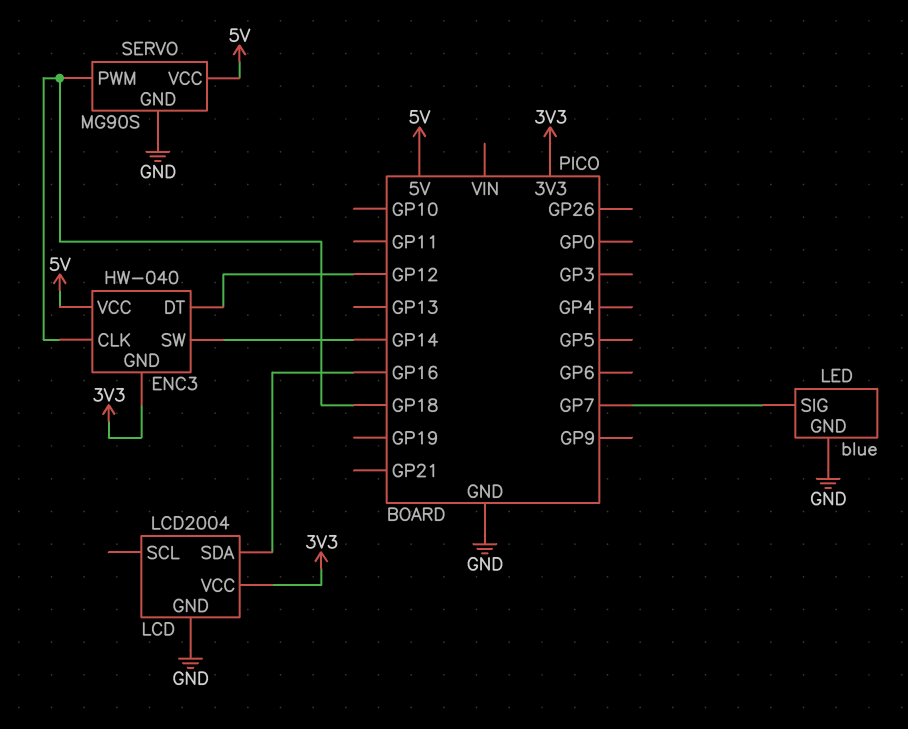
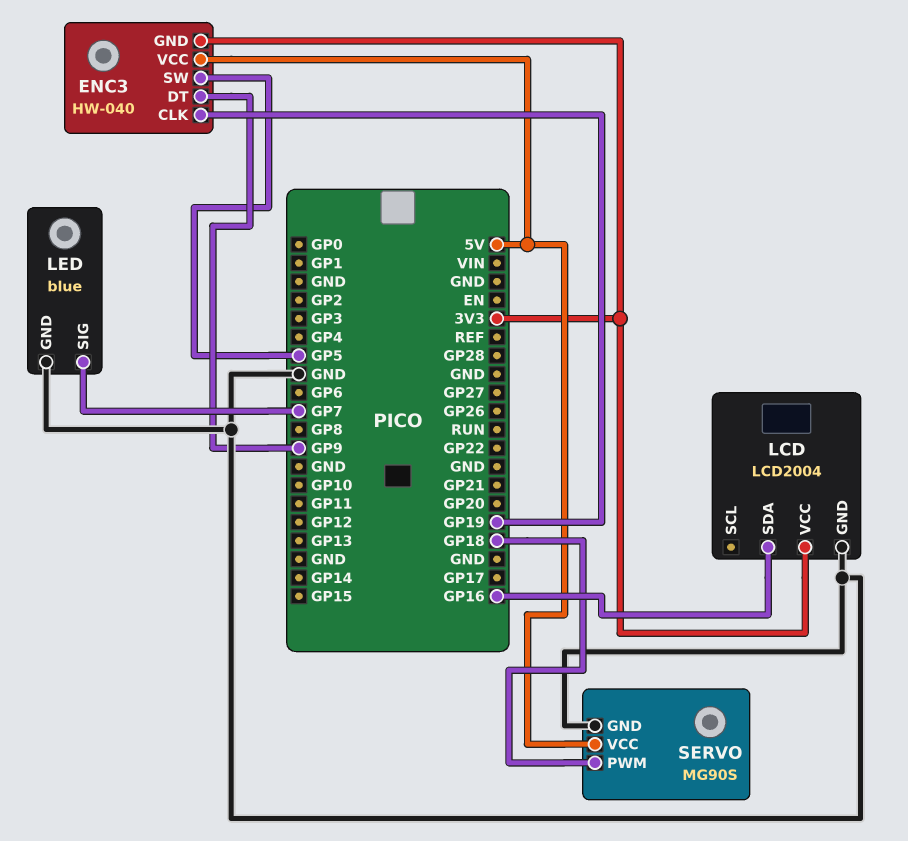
ENC3 pin CLK: GP18 -> GP19
ENC3 pin DT: GP12 -> GP9
ENC3 pin SW: GP14 -> GP5

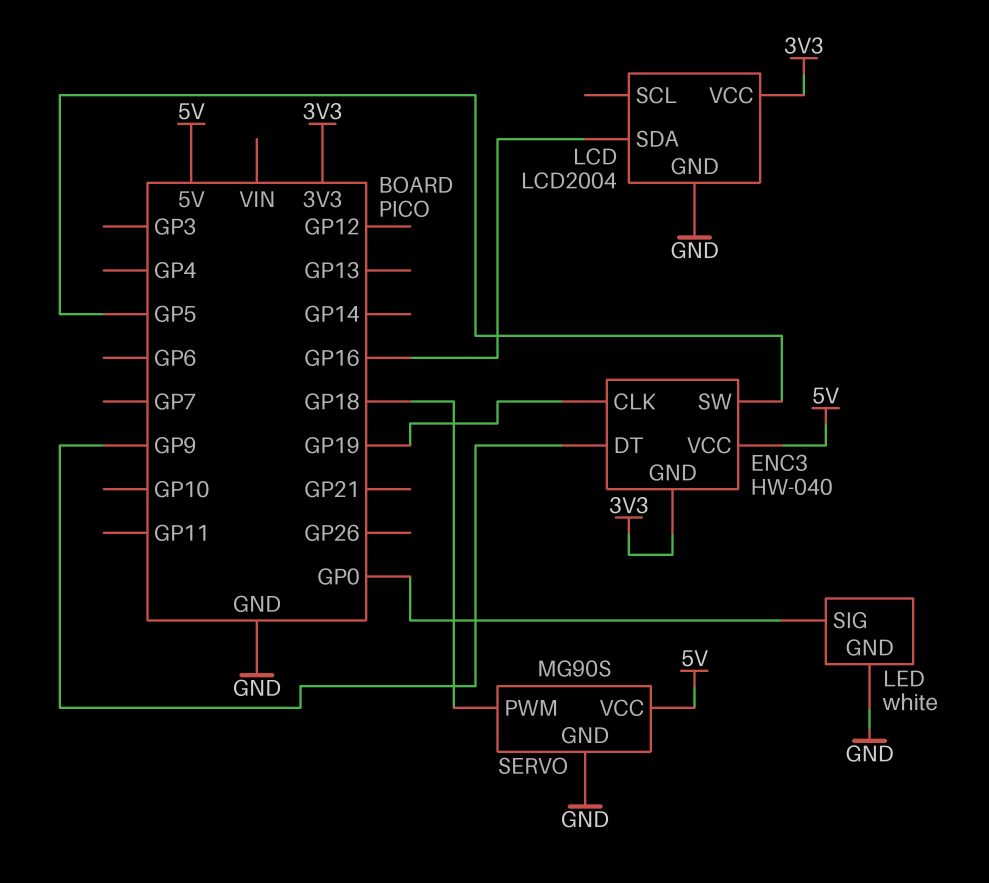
LED: blue -> white
LED pin SIG: GP7 -> GP0

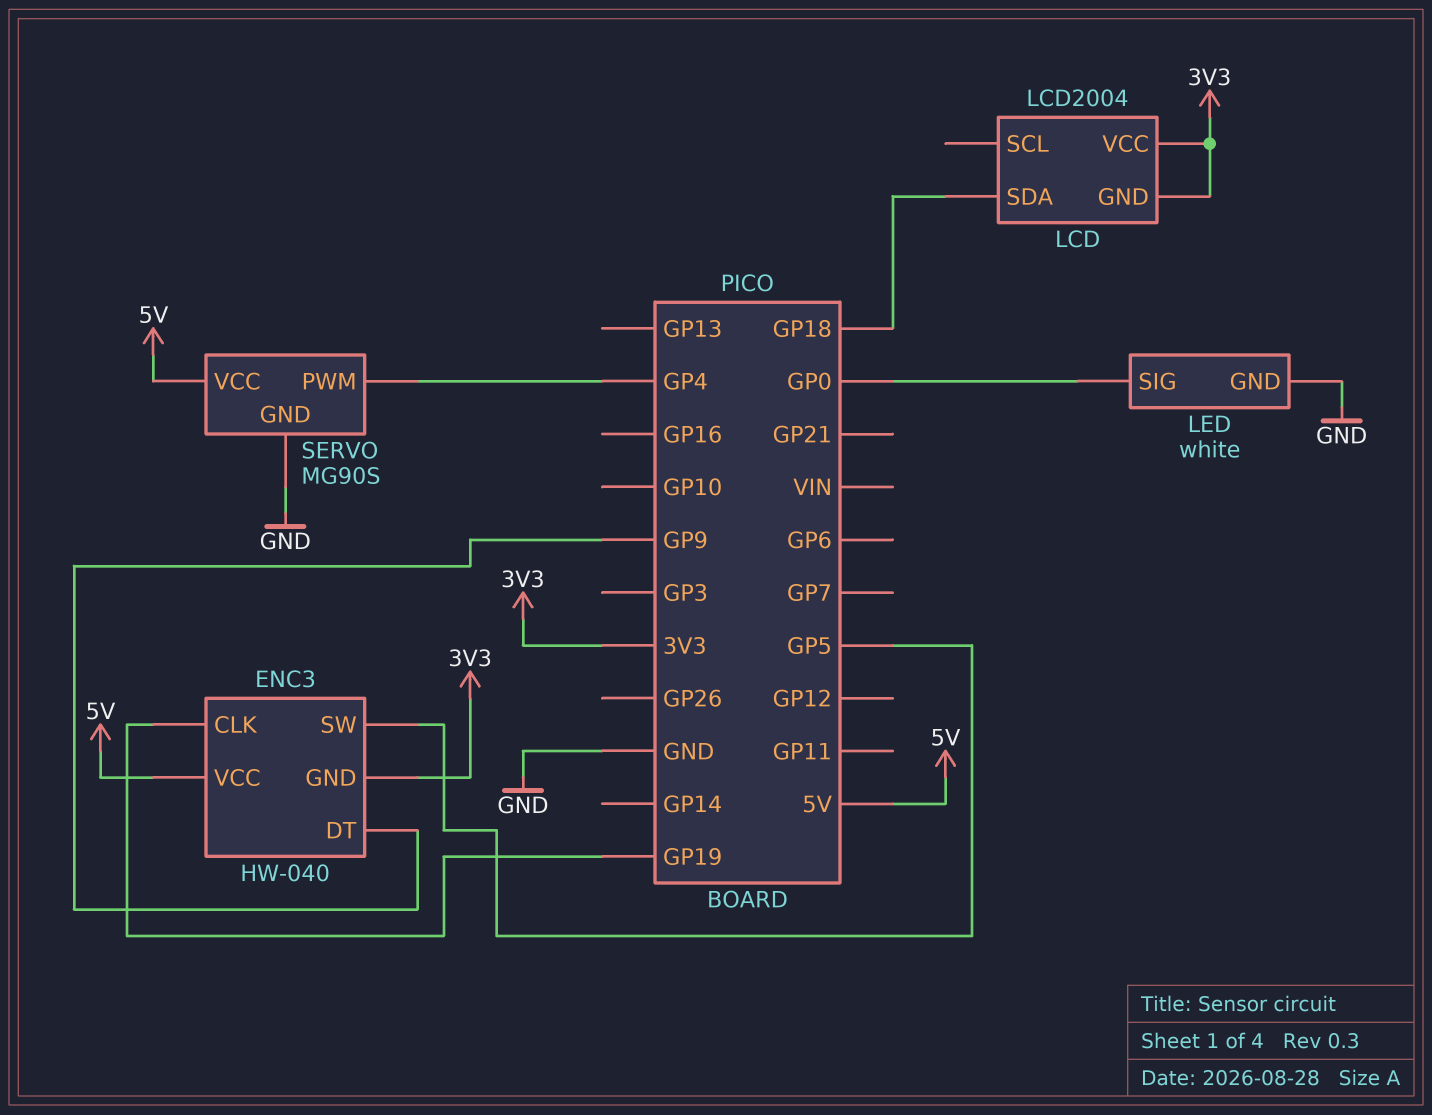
LCD pin GND: GND -> 3V3
LCD pin SDA: GP16 -> GP18
SERVO pin PWM: GP18 -> GP4

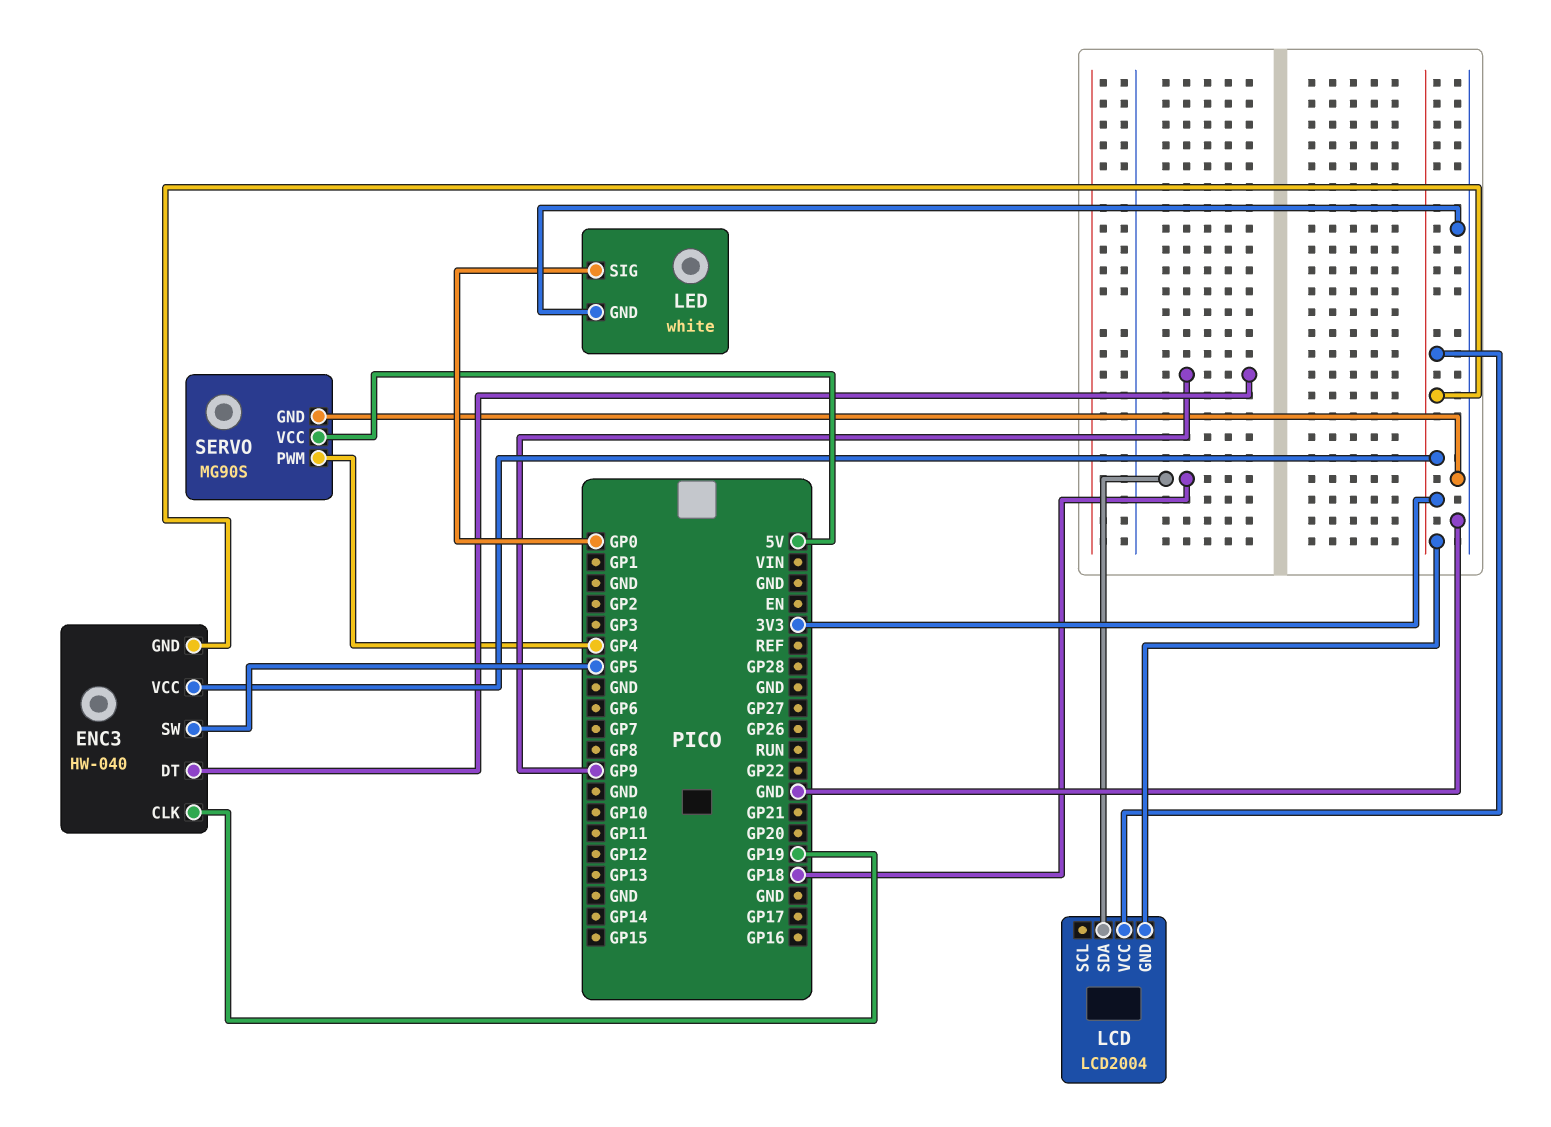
ENC3 pin VCC: 5V -> 3V3

